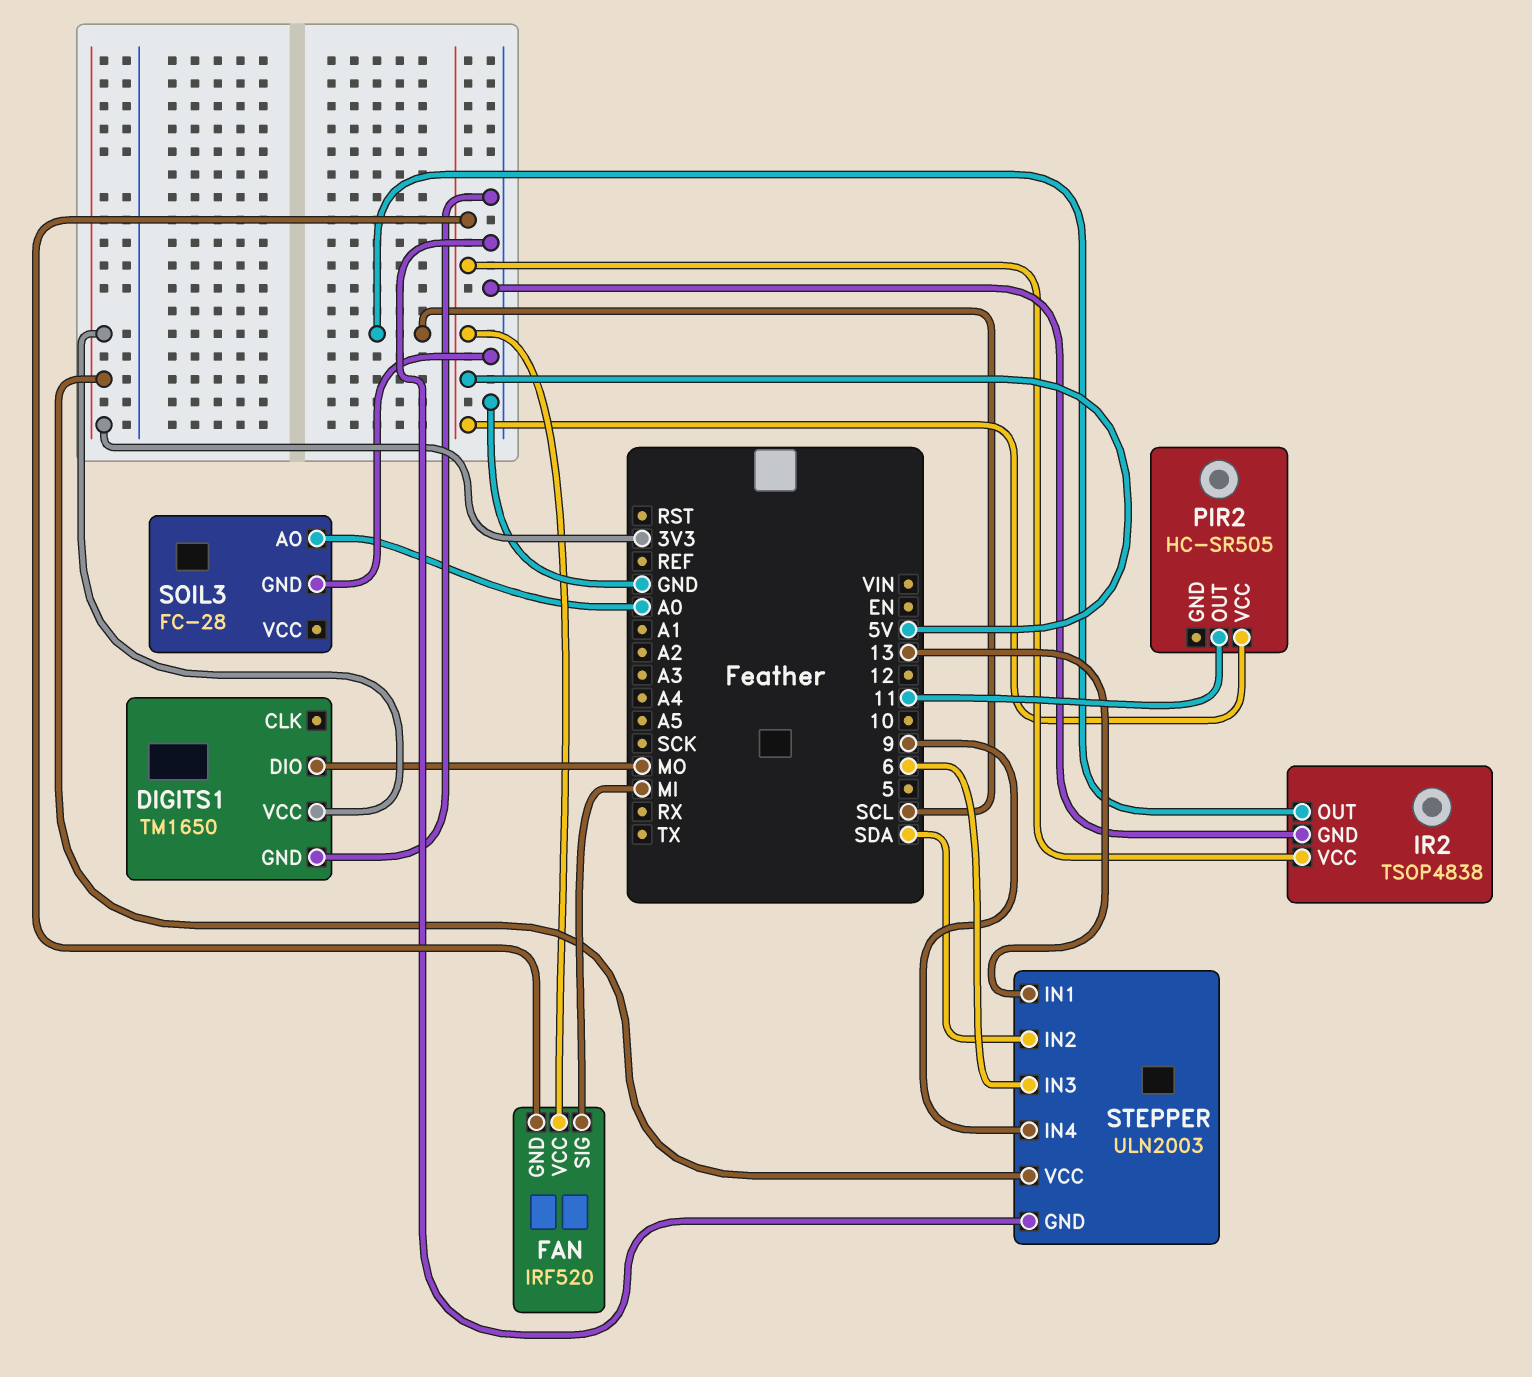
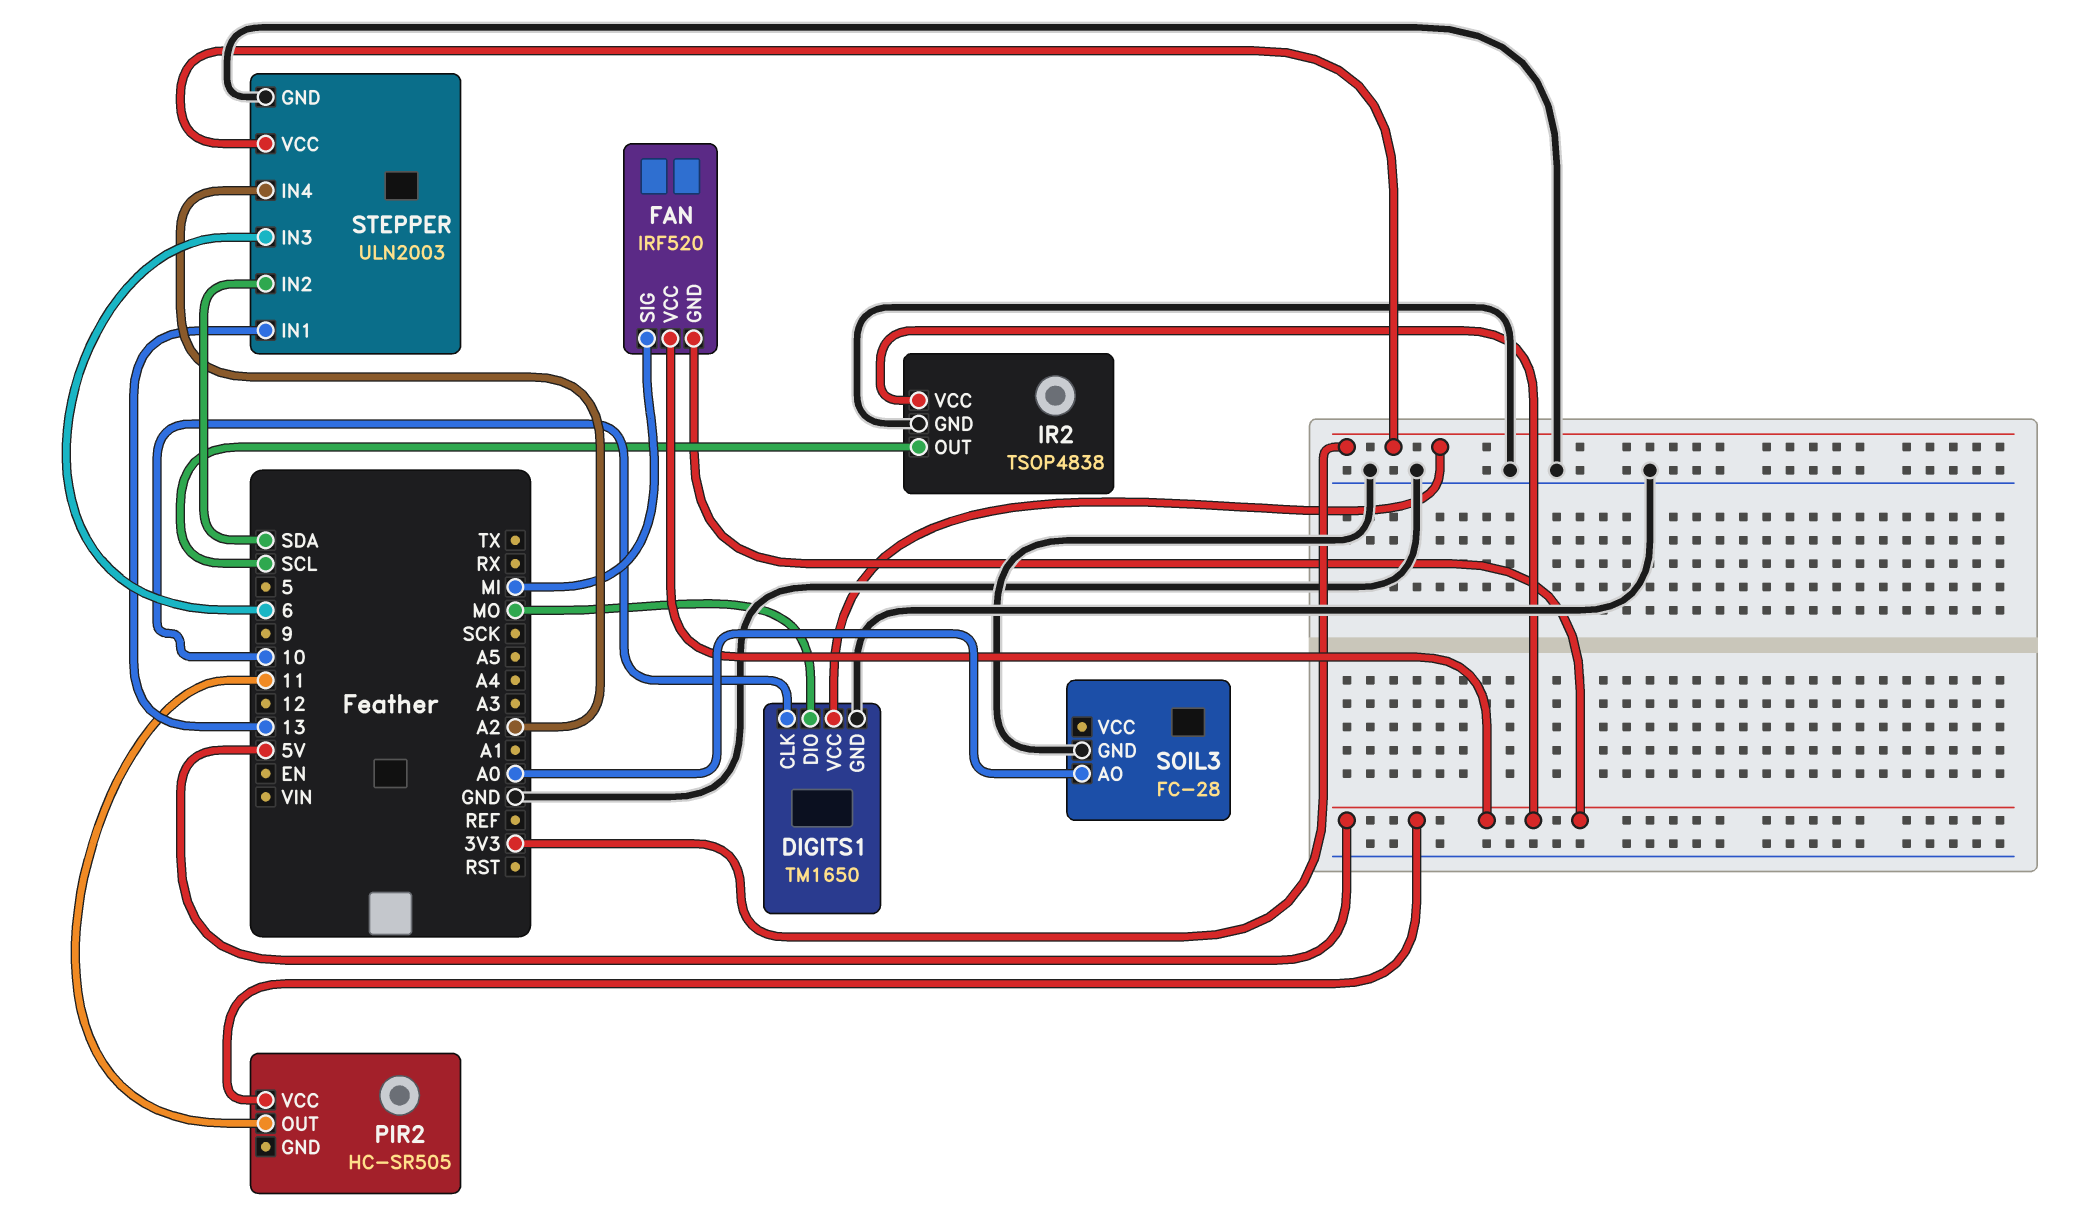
DIGITS1 pin CLK: none -> 10
STEPPER pin IN4: 9 -> A2

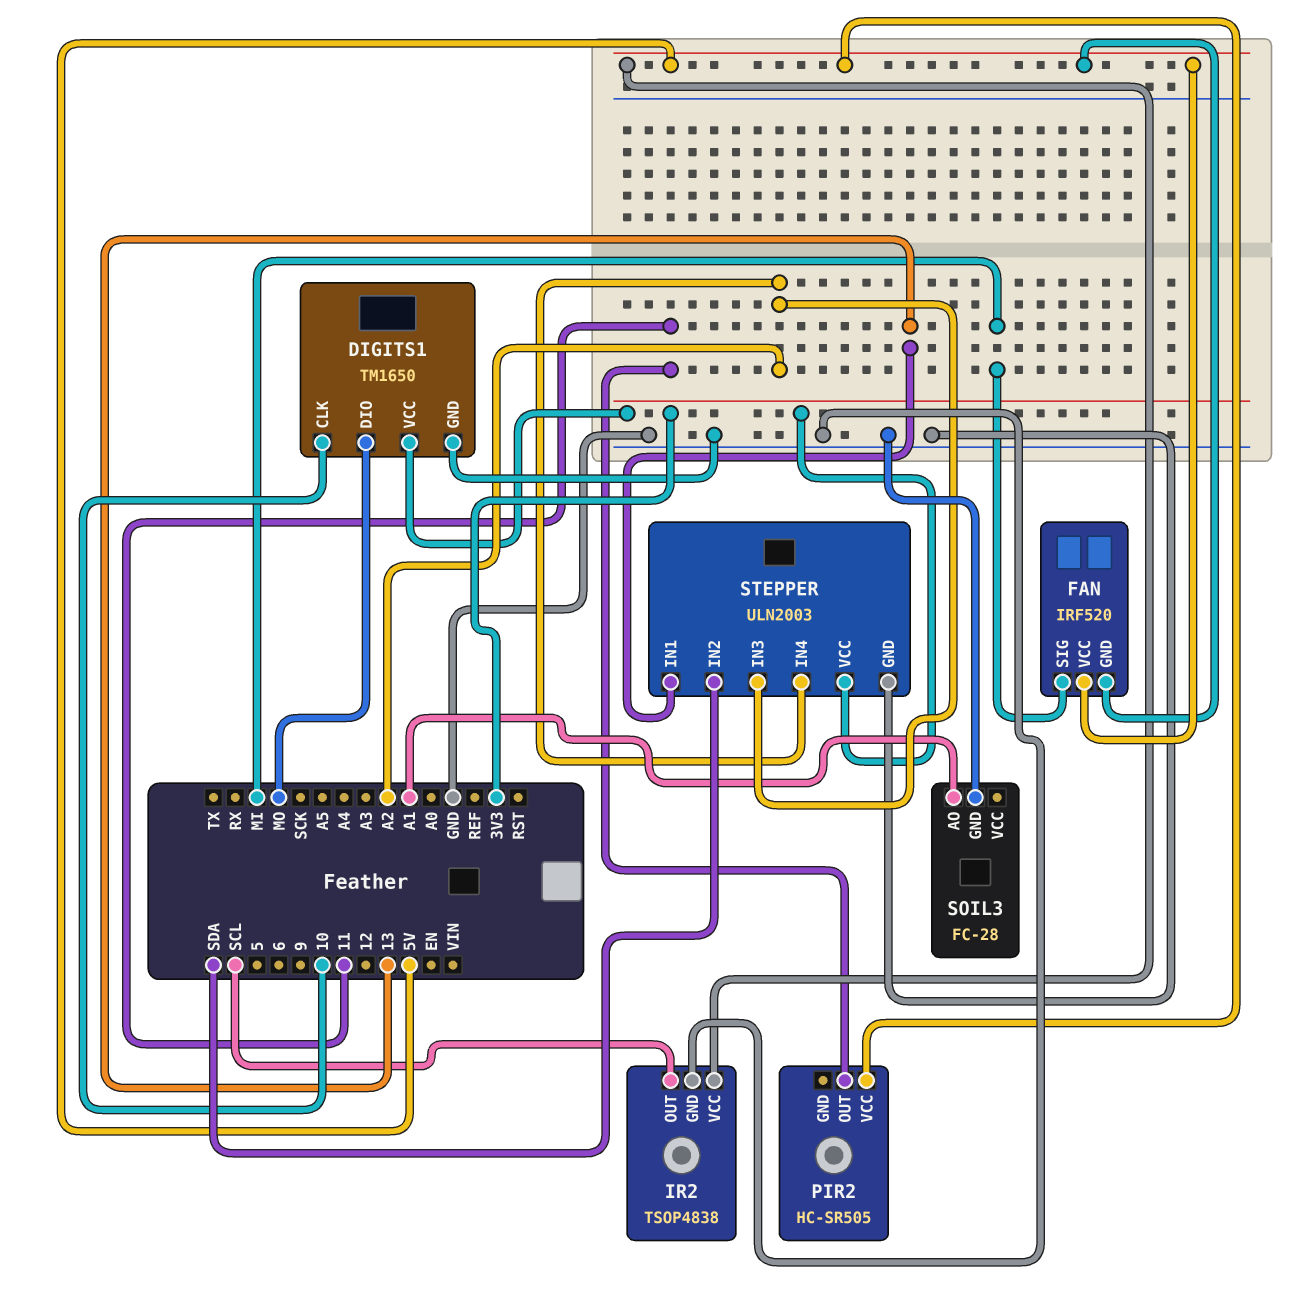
SOIL3 pin AO: A0 -> A1
STEPPER pin IN3: 6 -> A2

